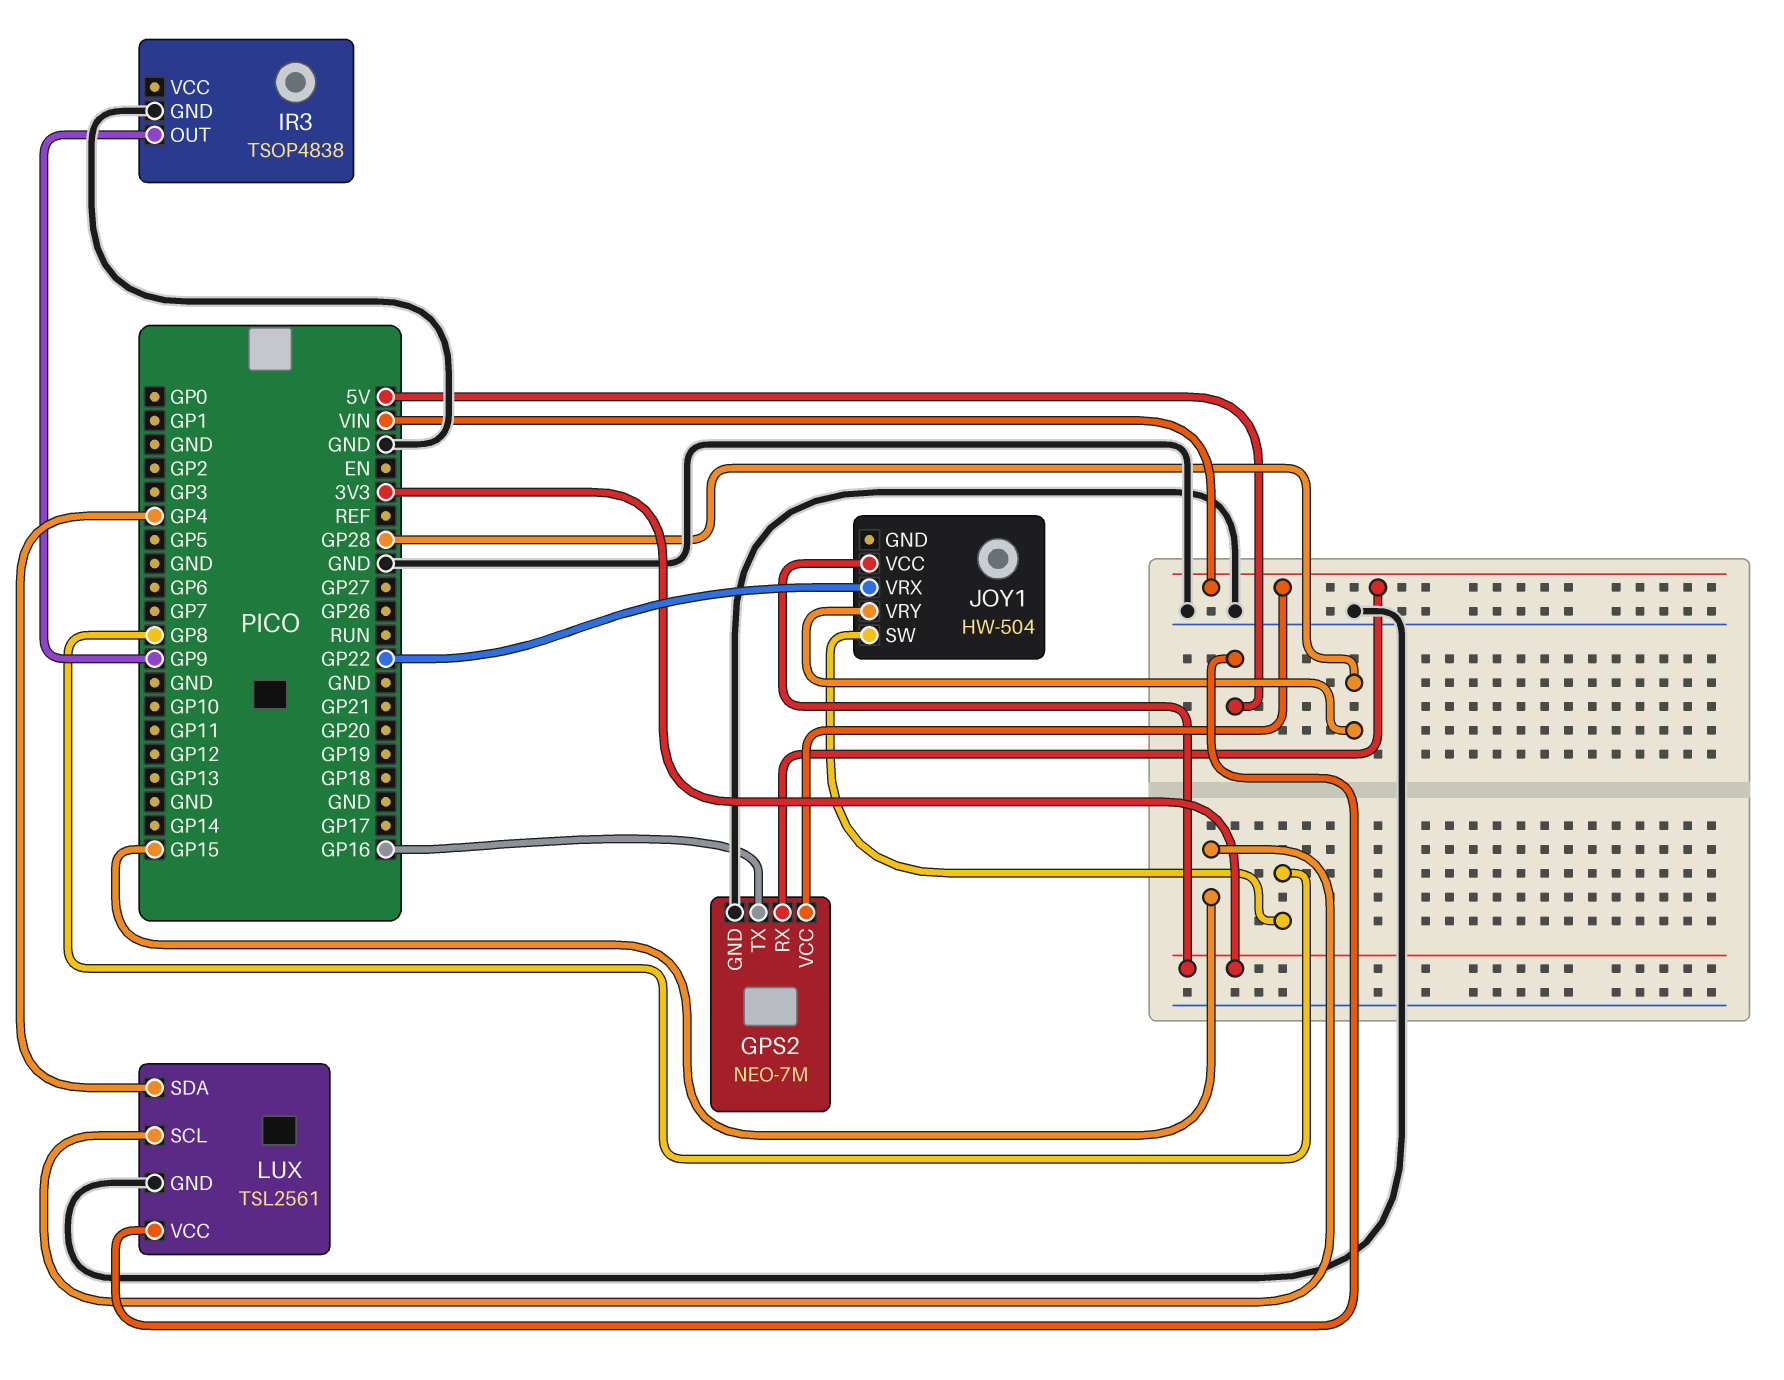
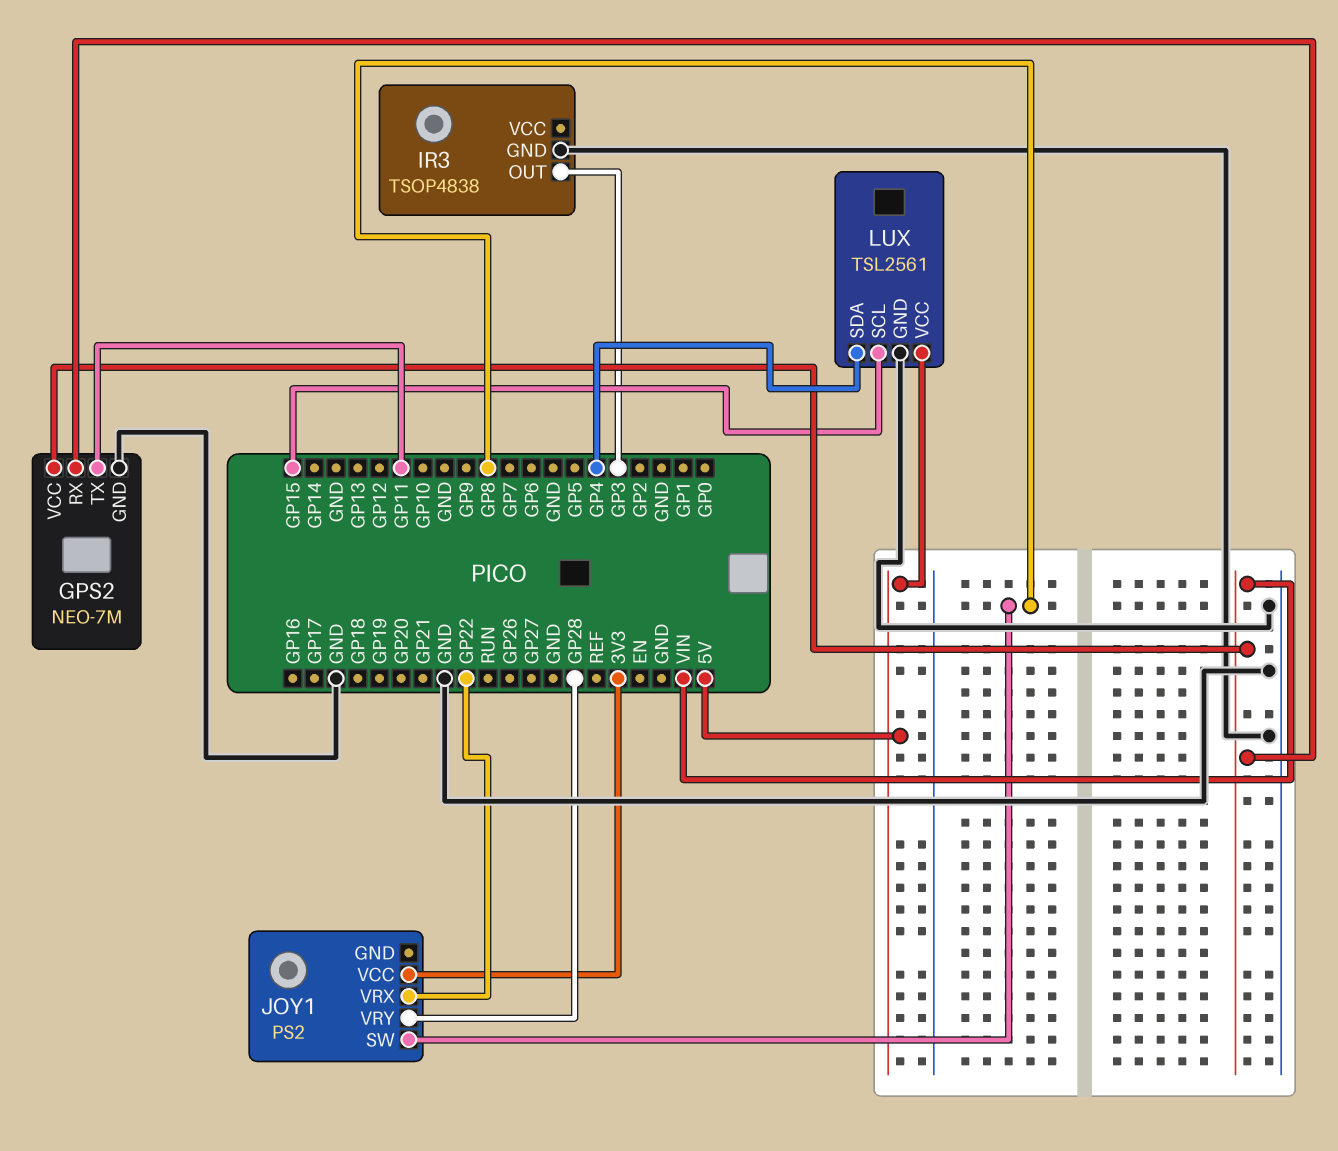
GPS2 pin TX: GP16 -> GP11
IR3 pin OUT: GP9 -> GP3
JOY1: HW-504 -> PS2

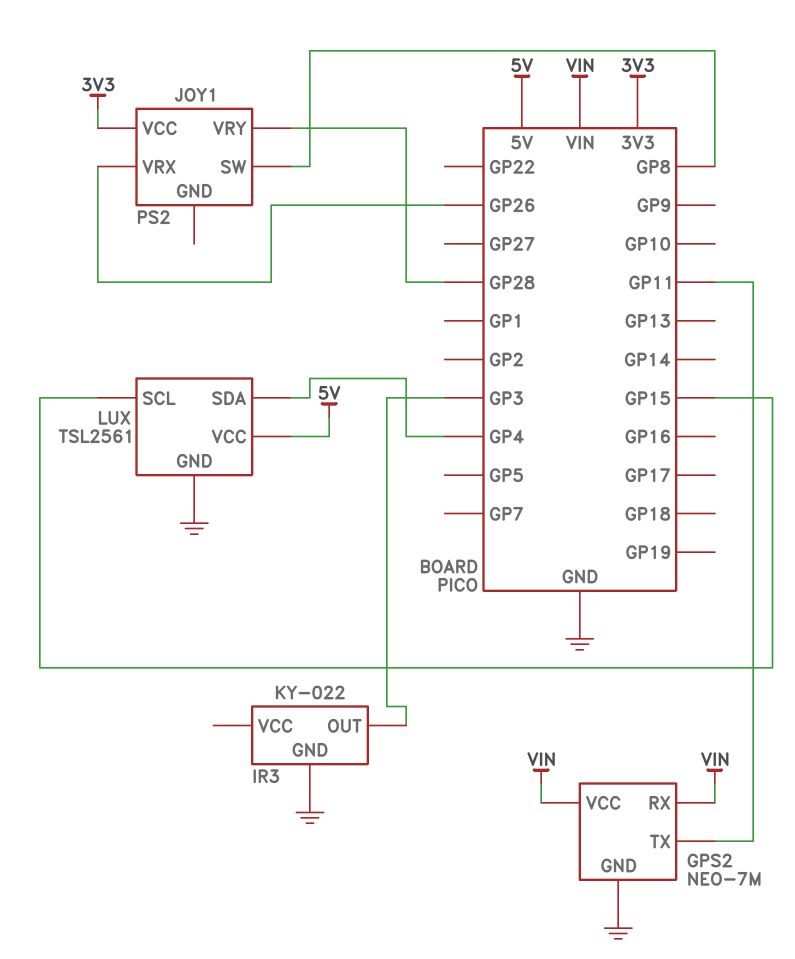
IR3: TSOP4838 -> KY-022
JOY1 pin VRX: GP22 -> GP26

